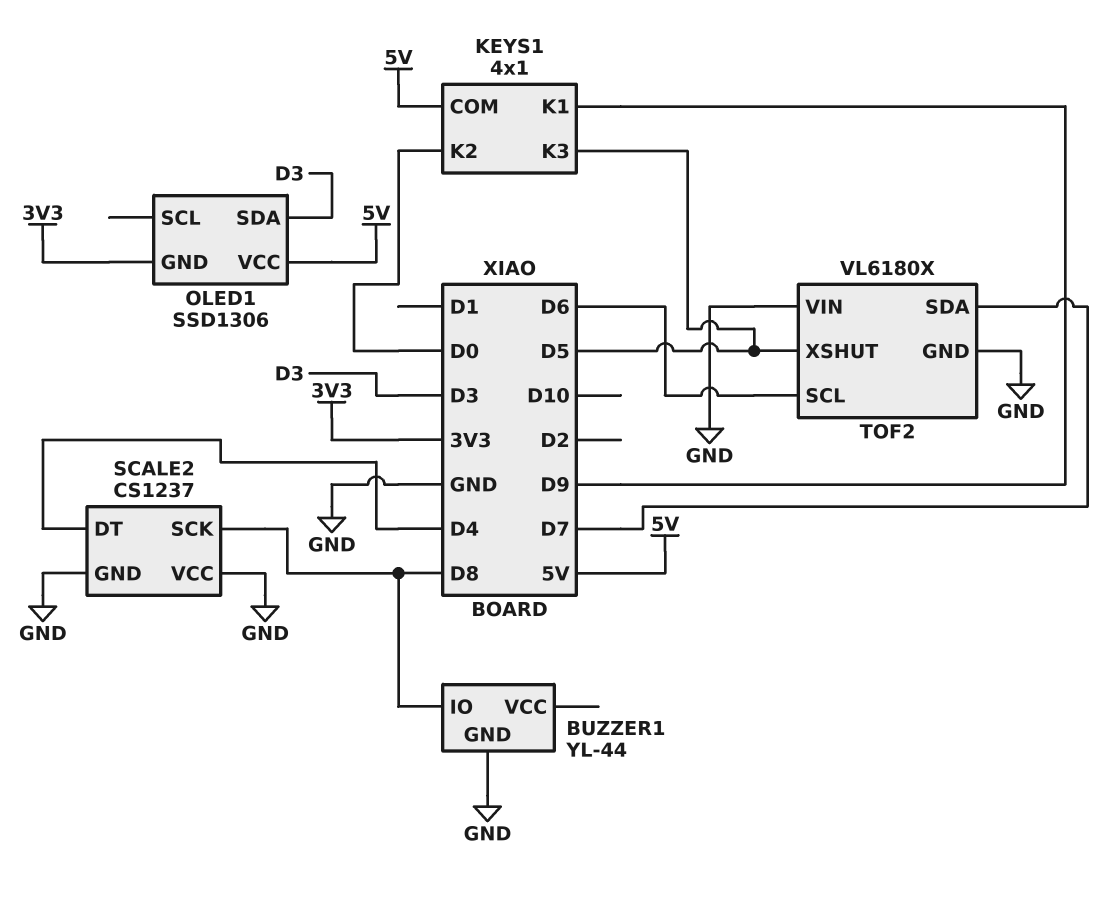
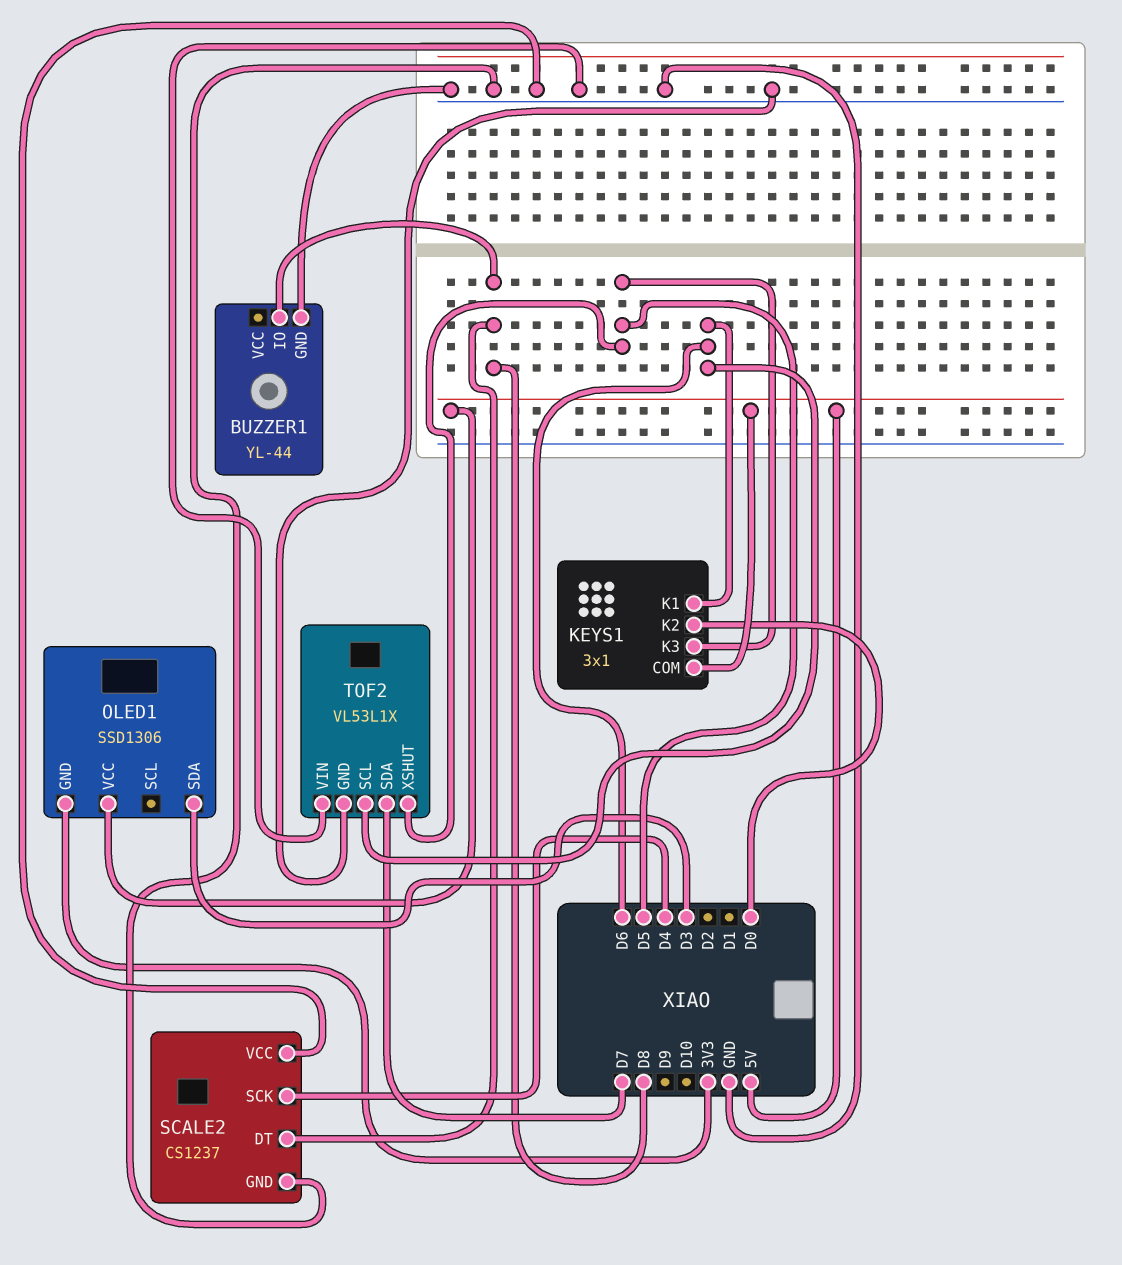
KEYS1: 4x1 -> 3x1
KEYS1 pin K1: D9 -> D6
SCALE2 pin DT: D4 -> D8
SCALE2 pin SCK: D8 -> D4
TOF2: VL6180X -> VL53L1X

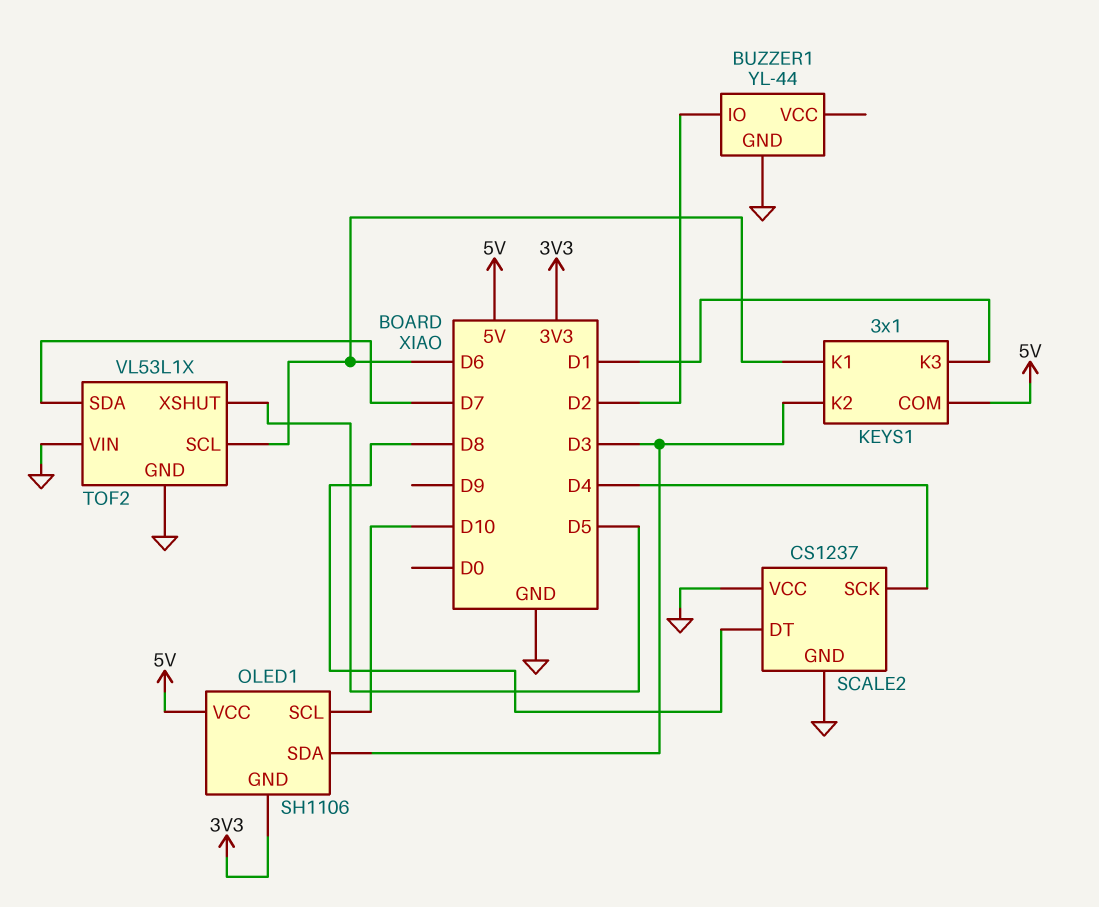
BUZZER1 pin IO: D8 -> D2
KEYS1 pin K2: D0 -> D3
KEYS1 pin K3: D5 -> D1
OLED1: SSD1306 -> SH1106
OLED1 pin SCL: none -> D10

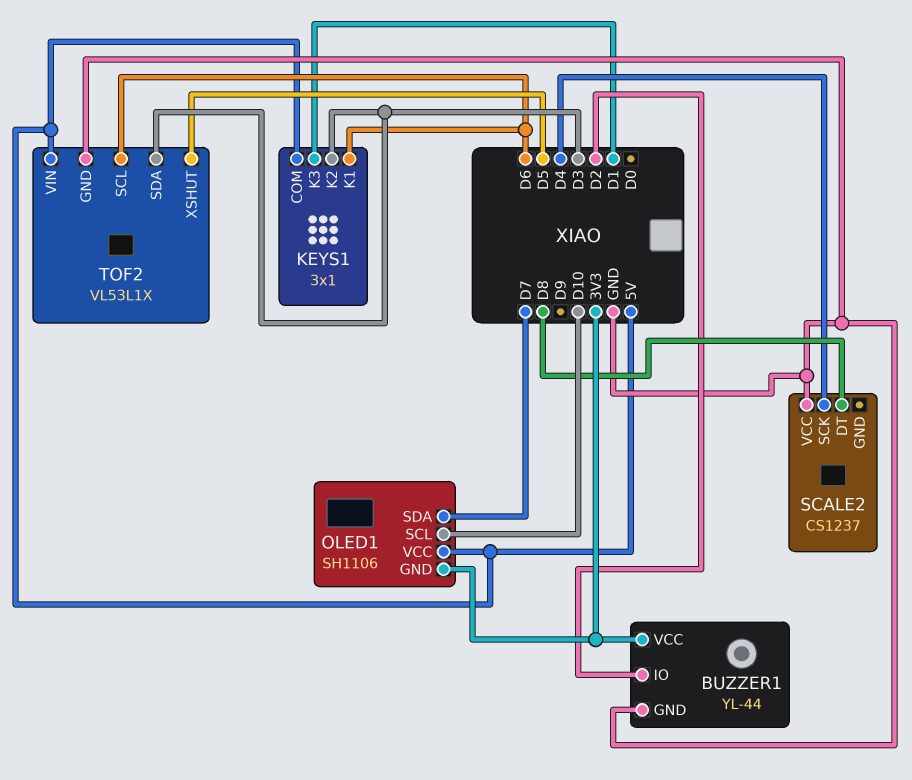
BUZZER1 pin VCC: none -> 3V3
OLED1 pin SDA: D3 -> D7
SCALE2 pin GND: GND -> none
TOF2 pin SDA: D7 -> D3
TOF2 pin VIN: GND -> 5V

